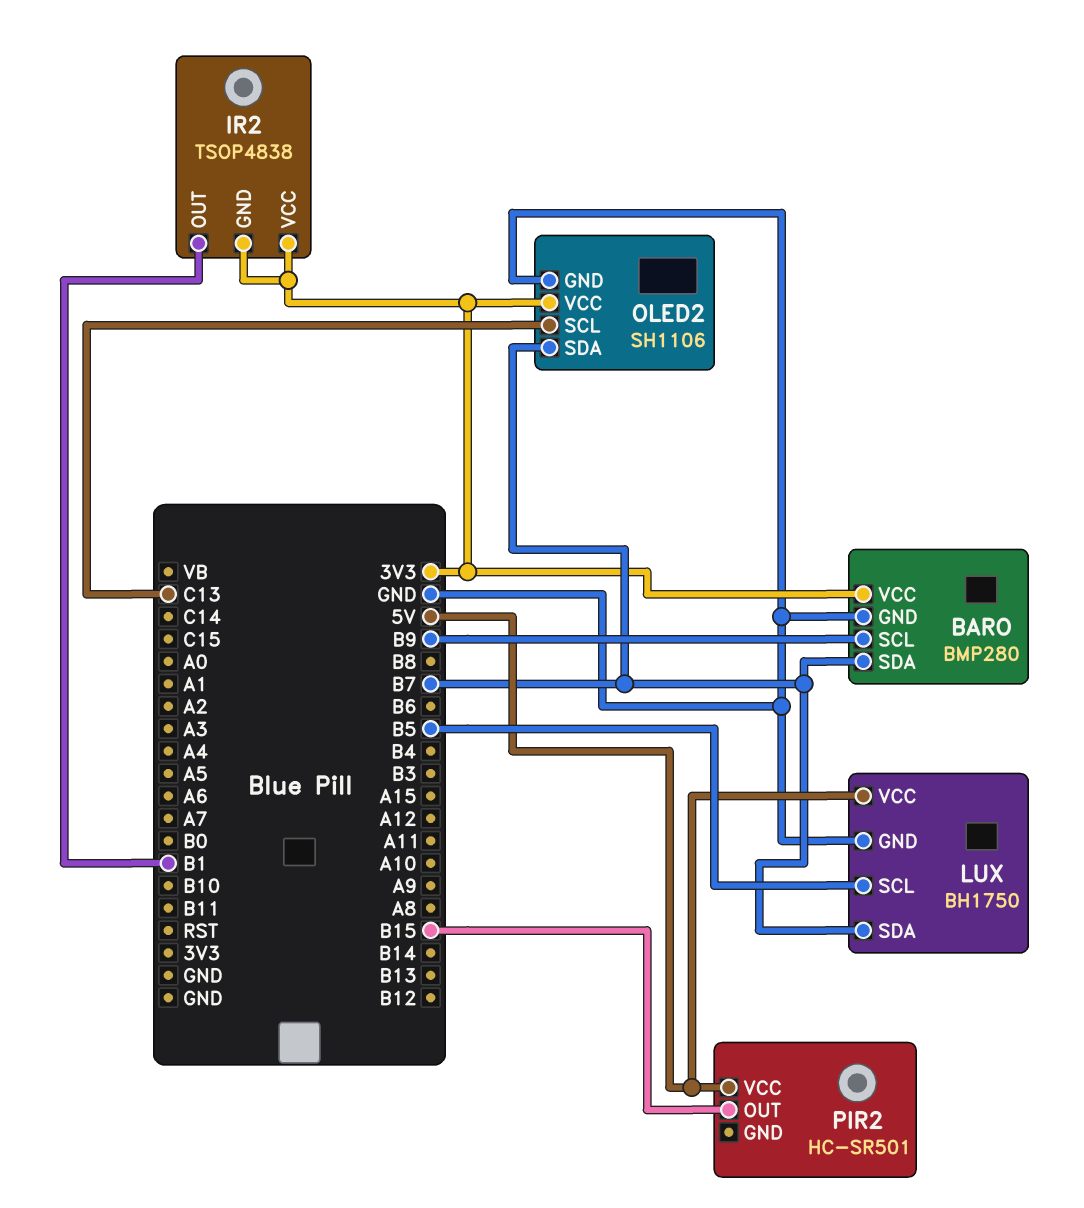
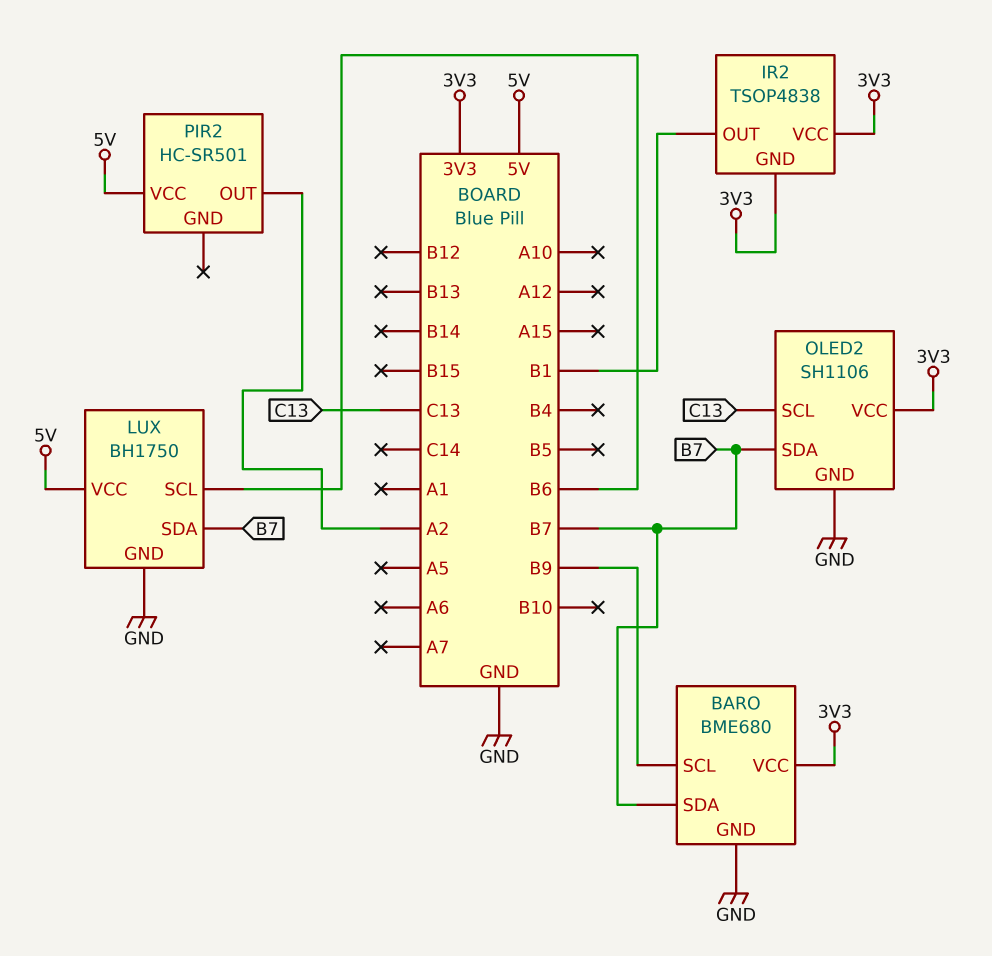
BARO: BMP280 -> BME680
LUX pin SCL: B5 -> B6
PIR2 pin OUT: B15 -> A2

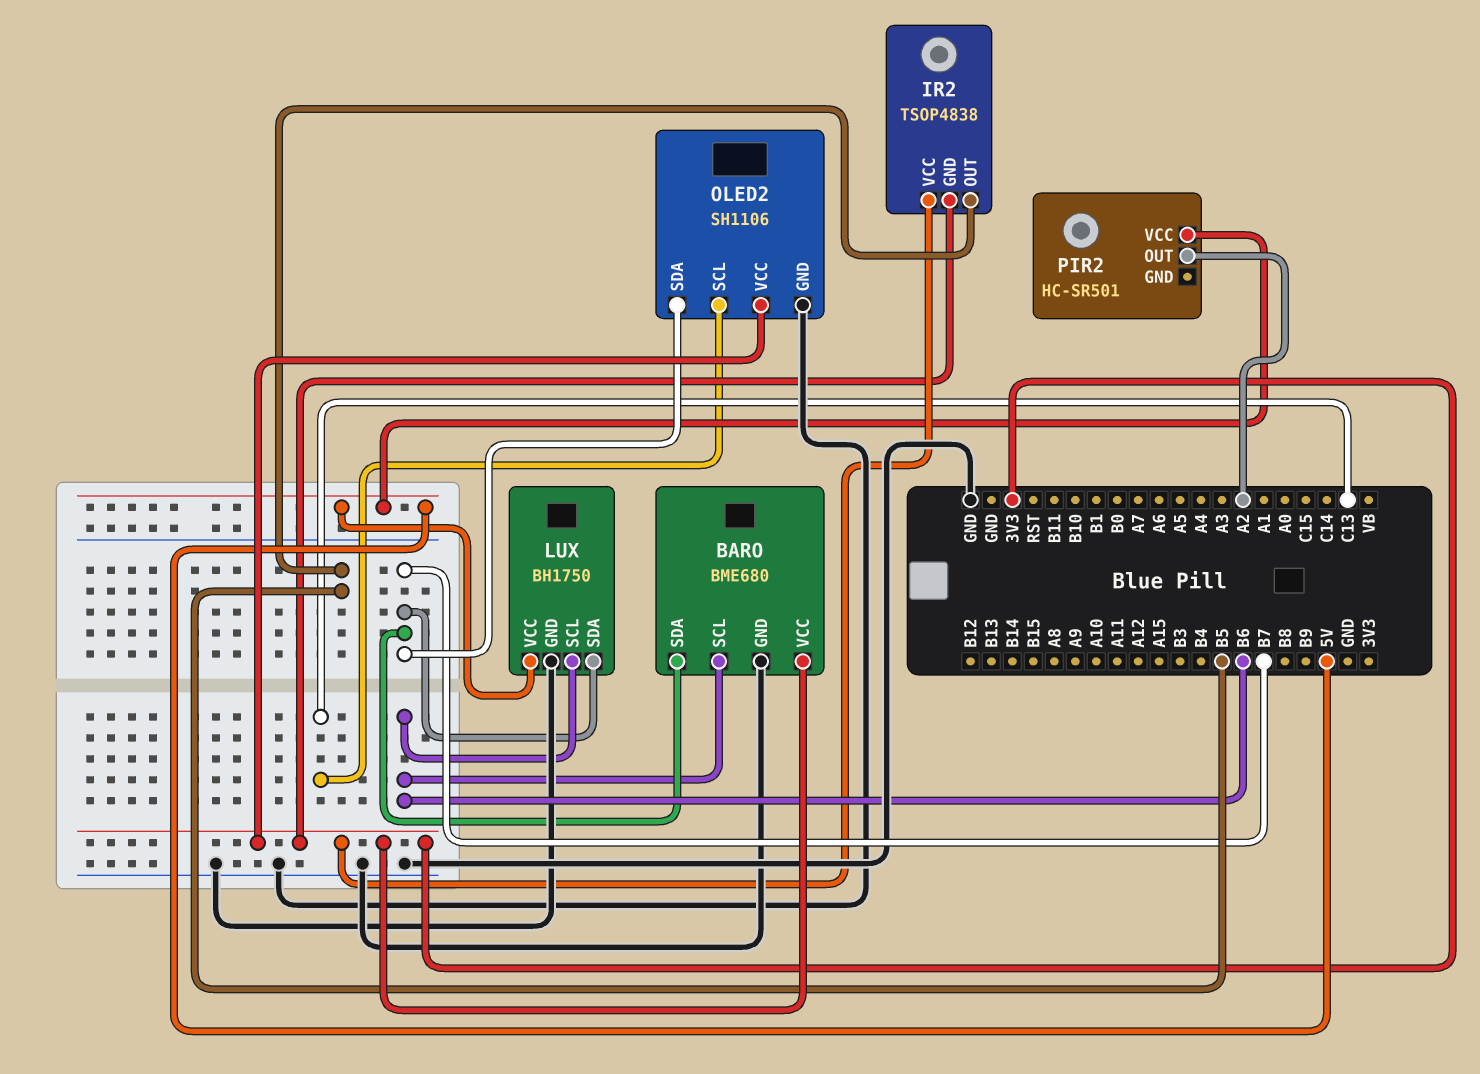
BARO pin SCL: B9 -> B6
IR2 pin OUT: B1 -> B5

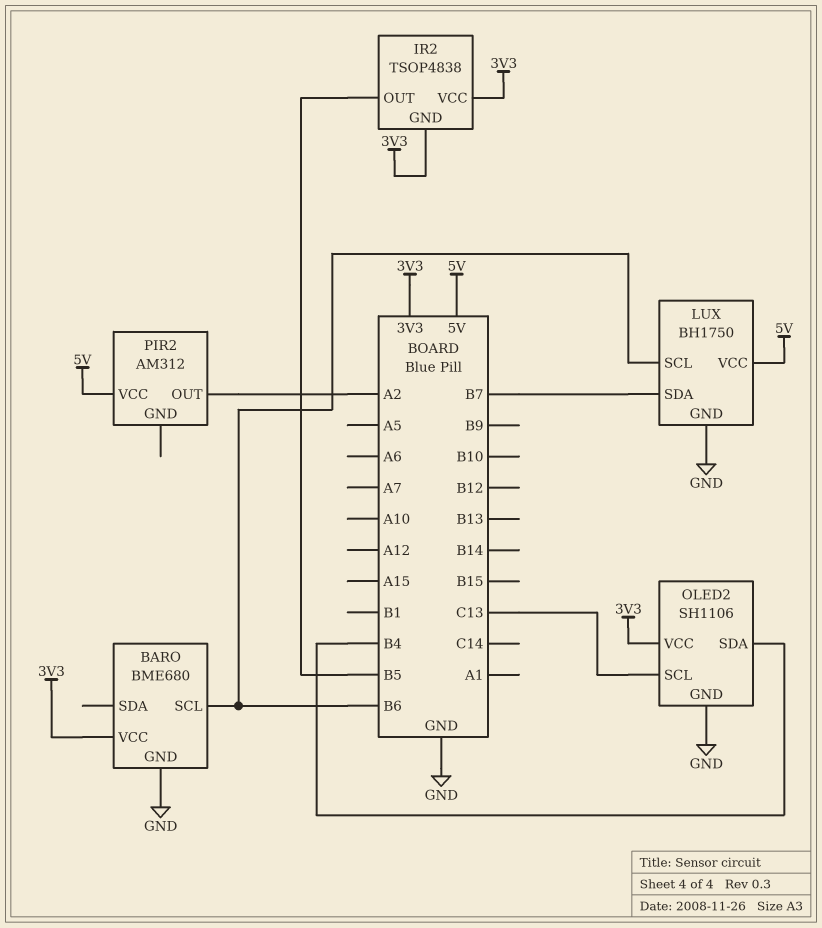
BARO pin SDA: B7 -> none
OLED2 pin SDA: B7 -> B4
PIR2: HC-SR501 -> AM312

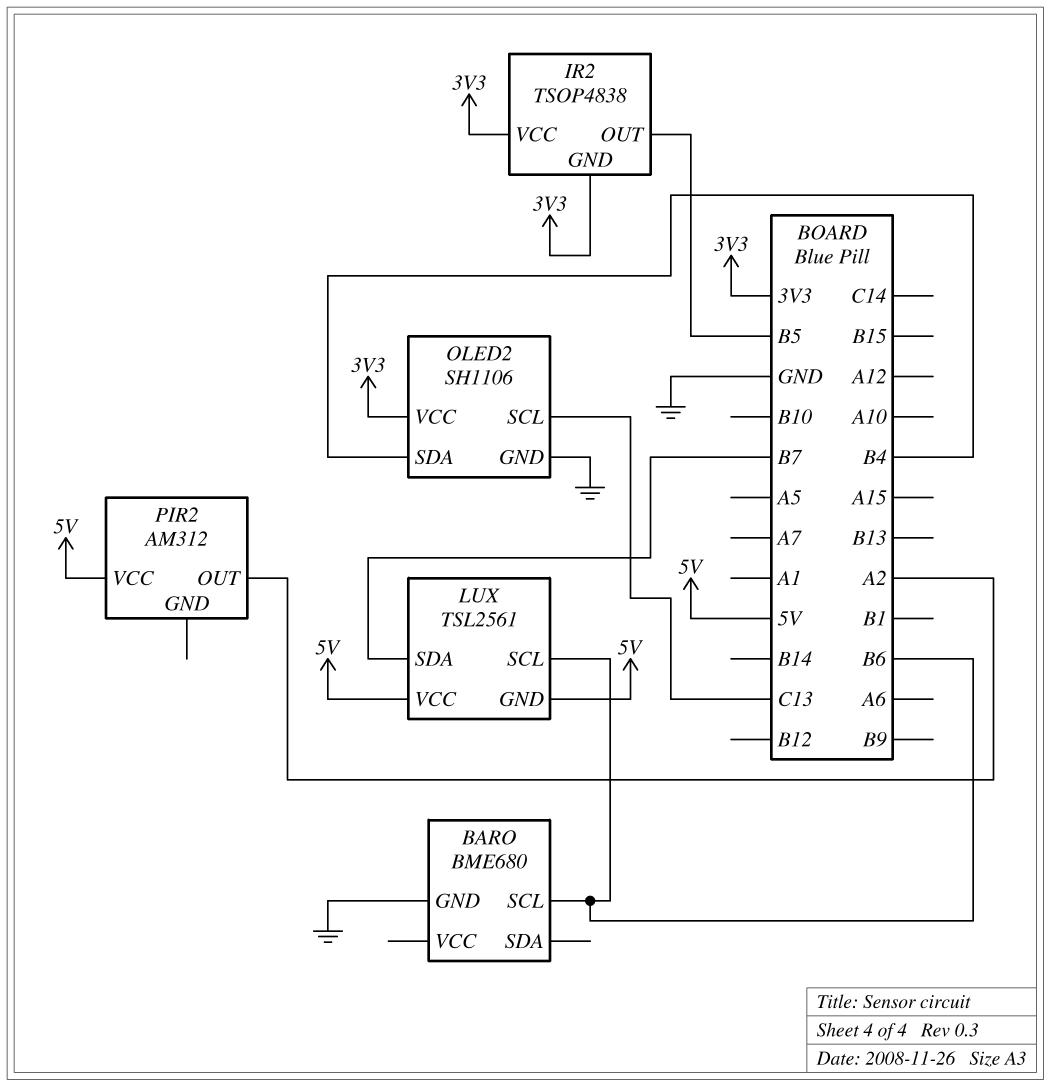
BARO pin VCC: 3V3 -> none
LUX: BH1750 -> TSL2561
LUX pin GND: GND -> 5V

